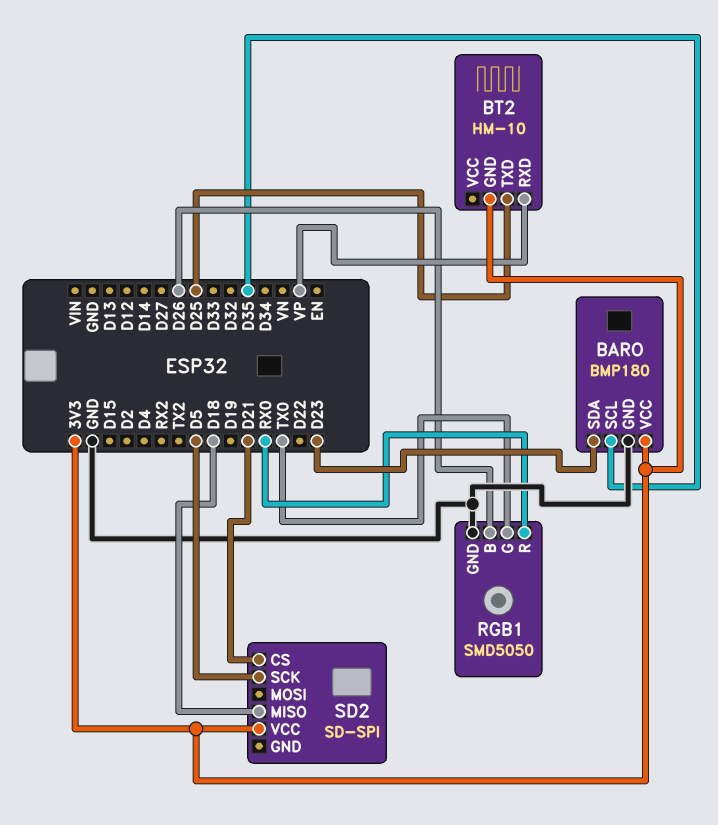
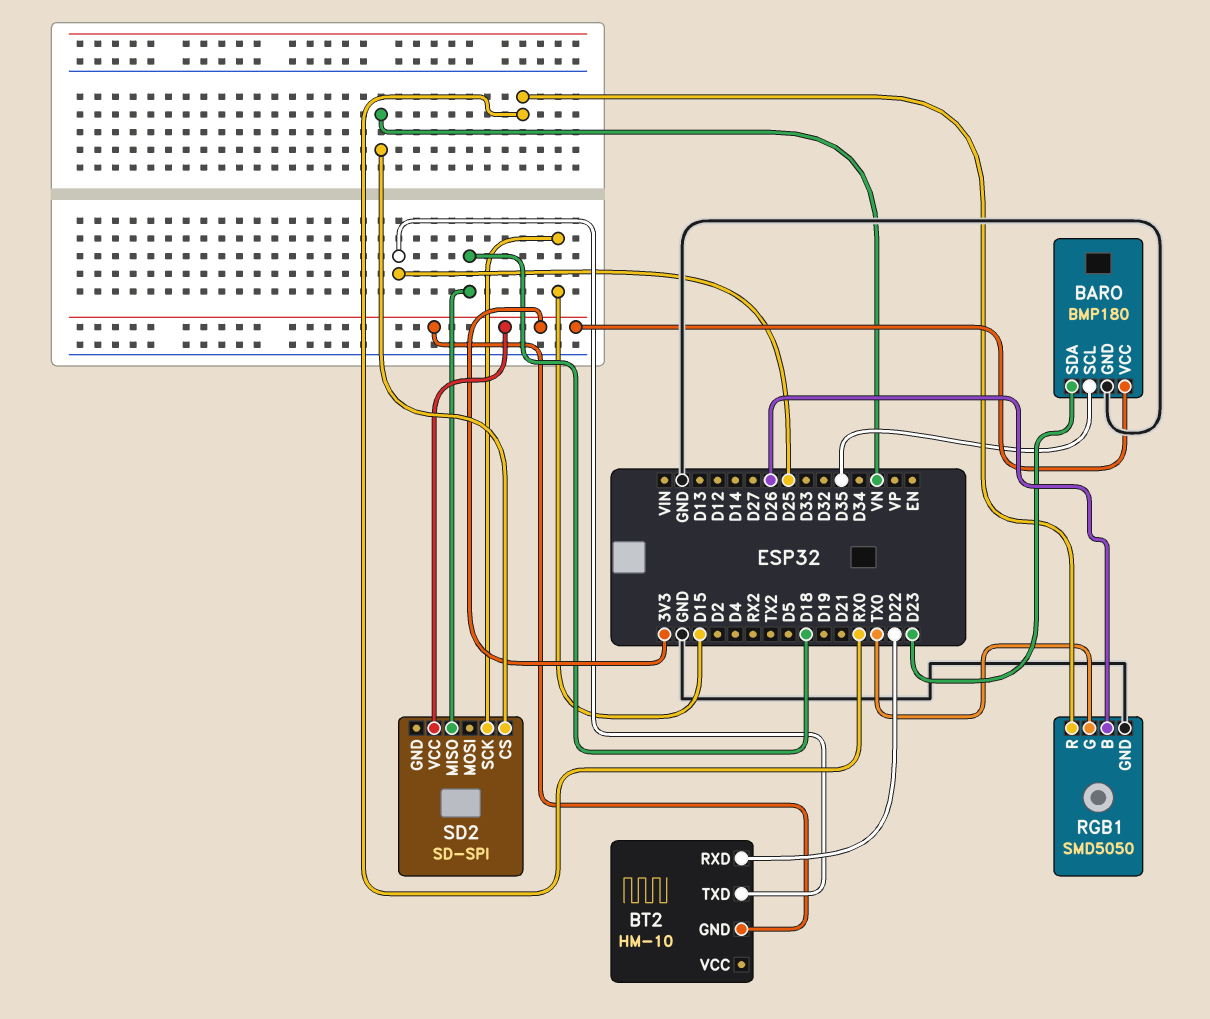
BT2 pin RXD: VP -> D22
SD2 pin CS: D21 -> VN
SD2 pin SCK: D5 -> D15

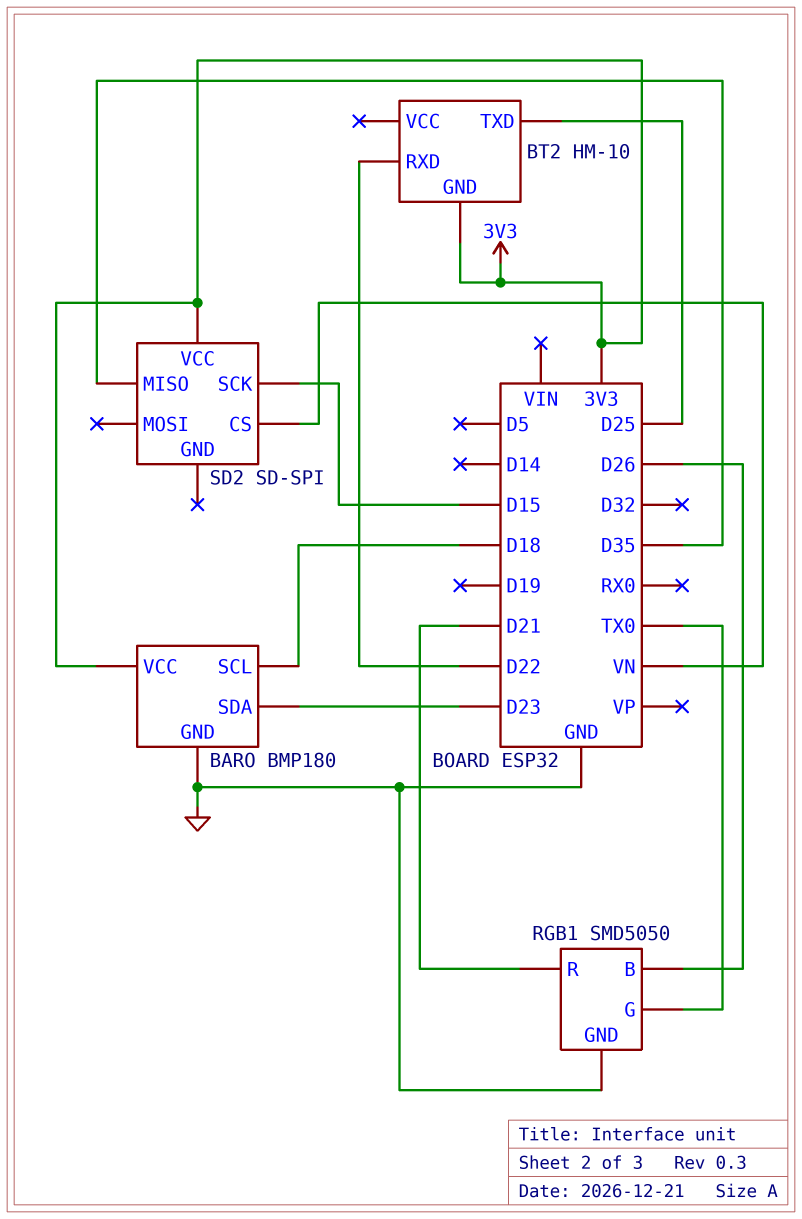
BARO pin SCL: D35 -> D18
RGB1 pin R: RX0 -> D21
SD2 pin MISO: D18 -> D35

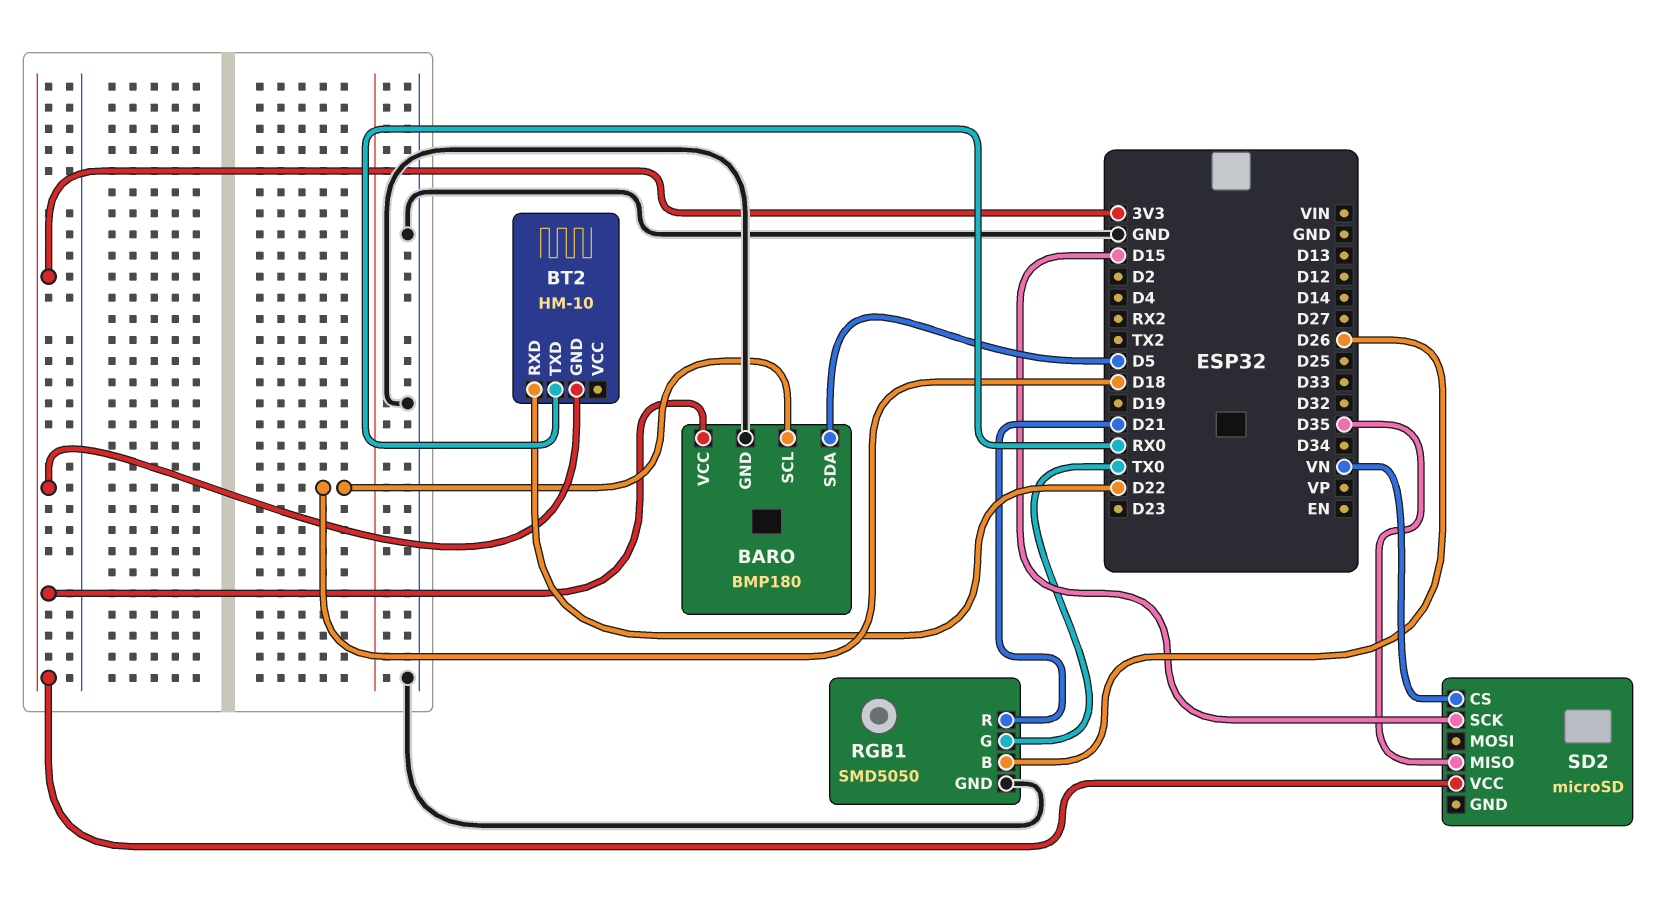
BARO pin SDA: D23 -> D5
BT2 pin TXD: D25 -> RX0
SD2: SD-SPI -> microSD

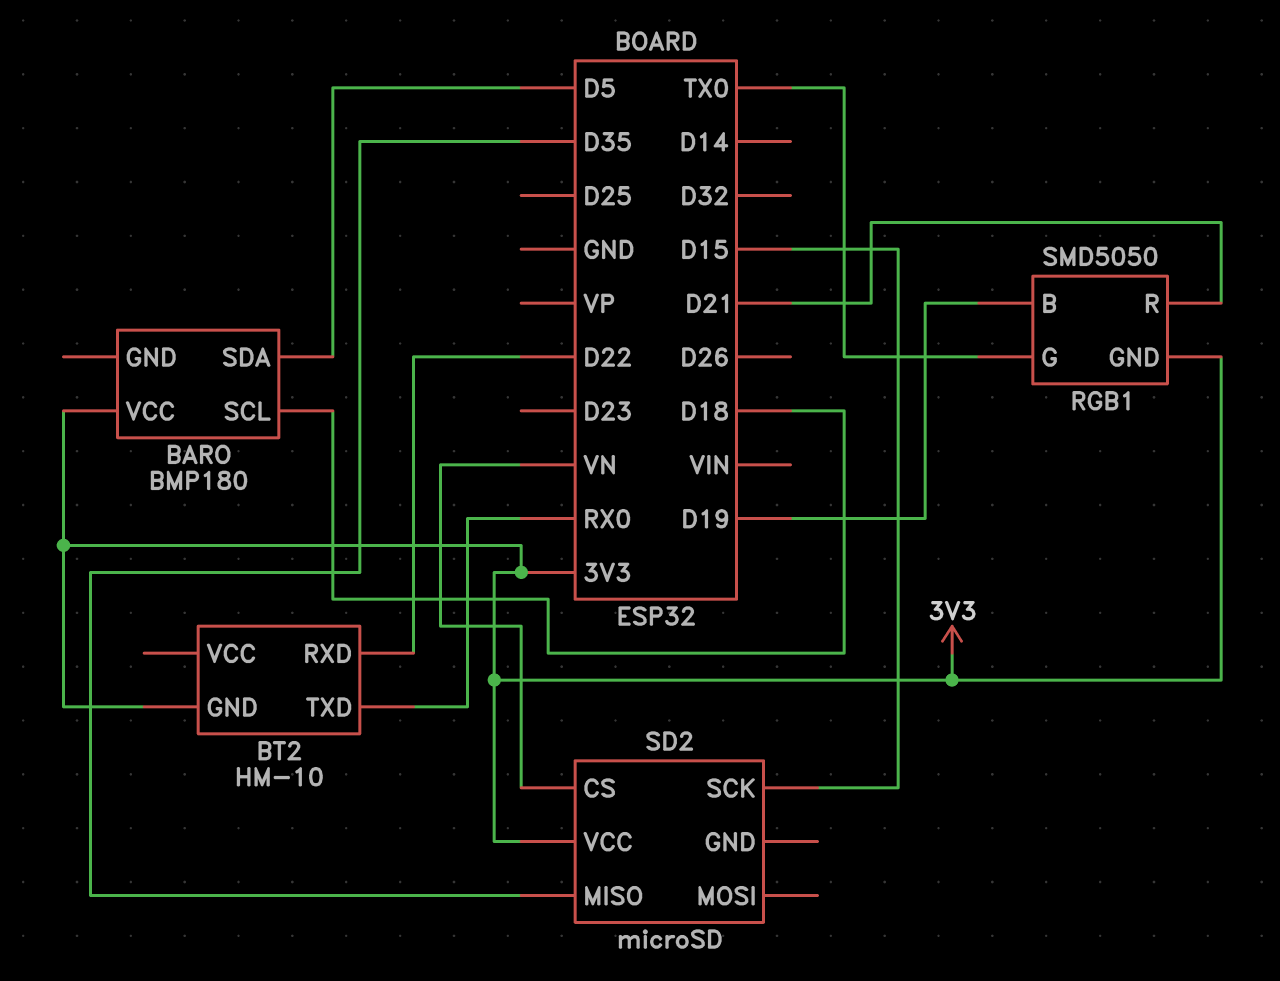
BARO pin GND: GND -> none
RGB1 pin B: D26 -> D19
RGB1 pin GND: GND -> 3V3

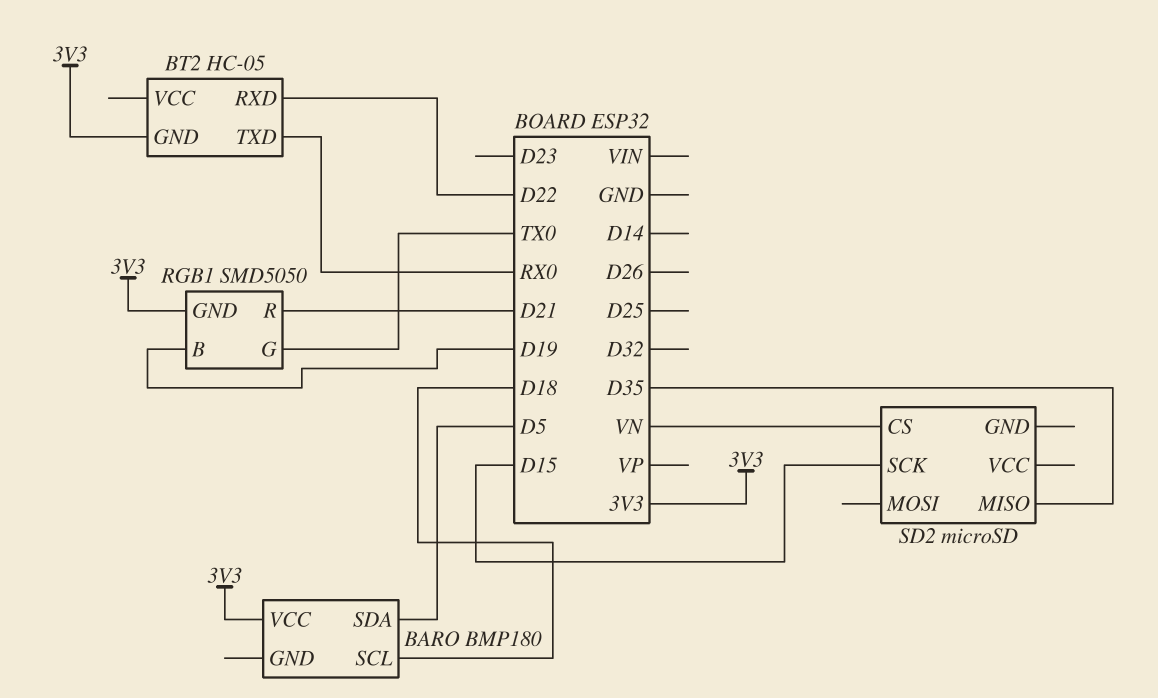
BT2: HM-10 -> HC-05
SD2 pin VCC: 3V3 -> none

